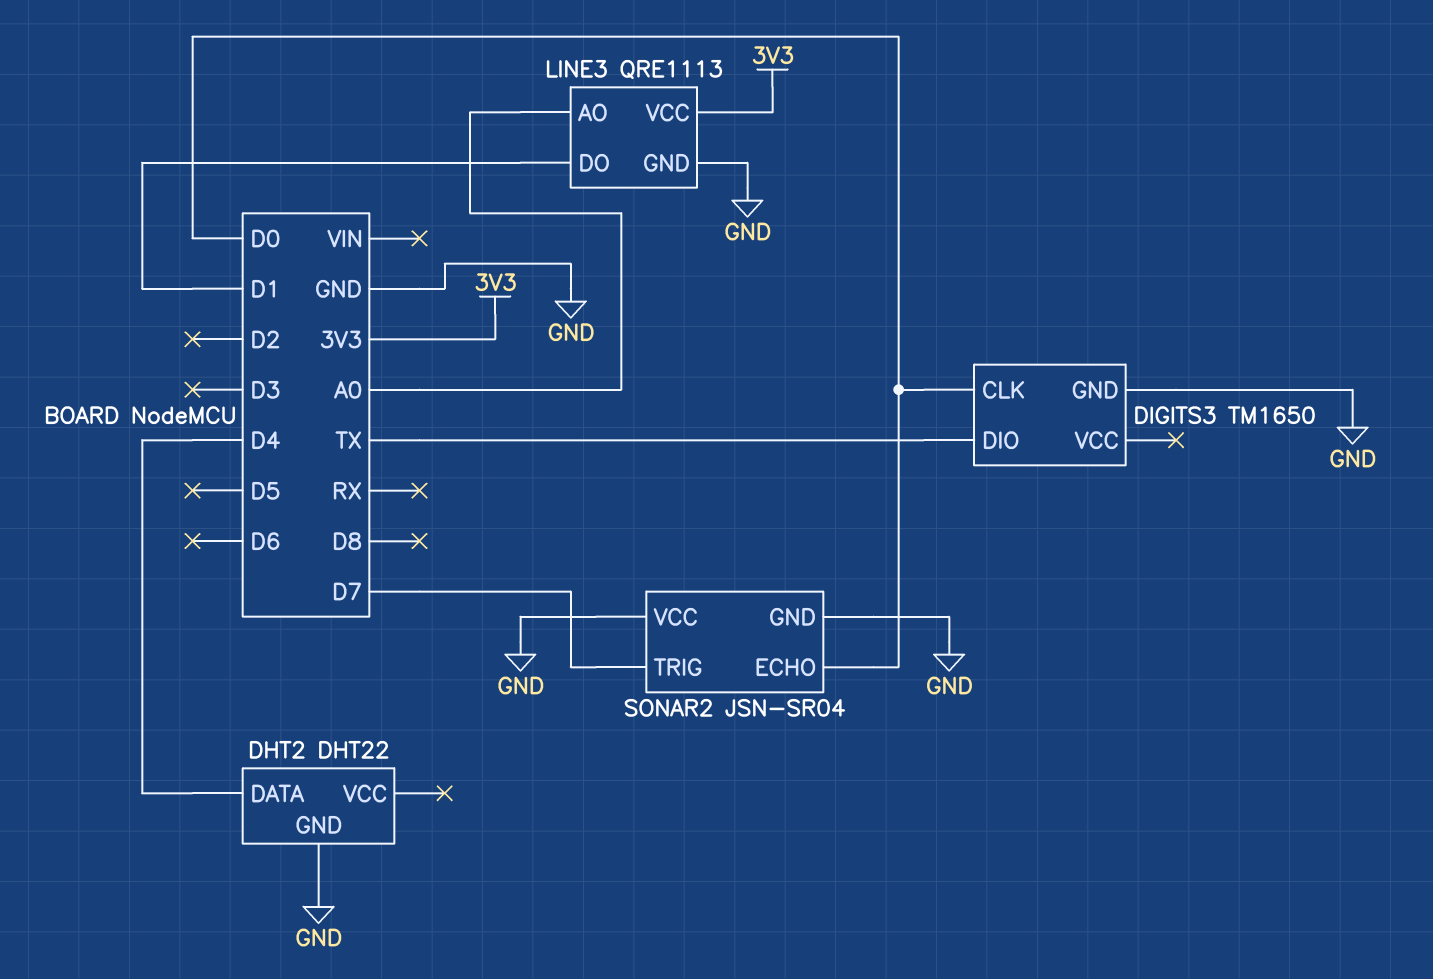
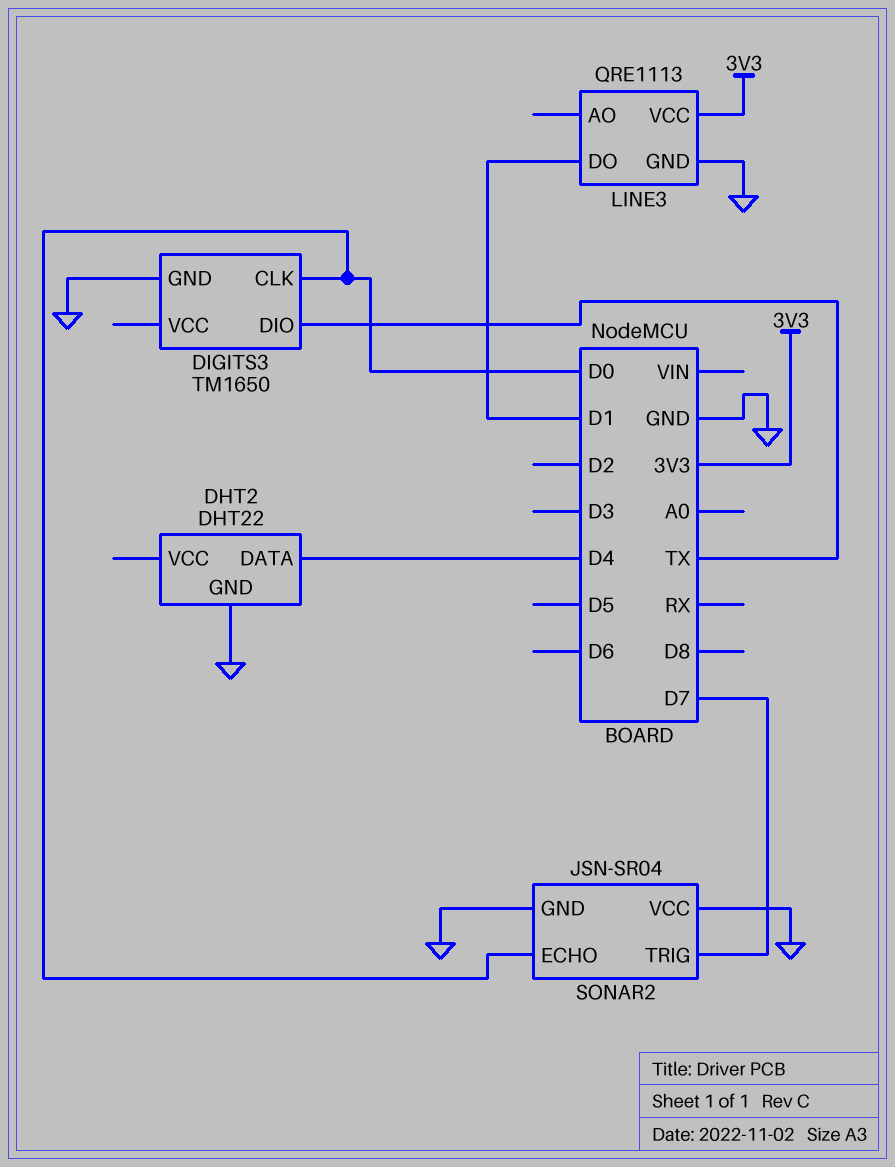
LINE3 pin AO: A0 -> none

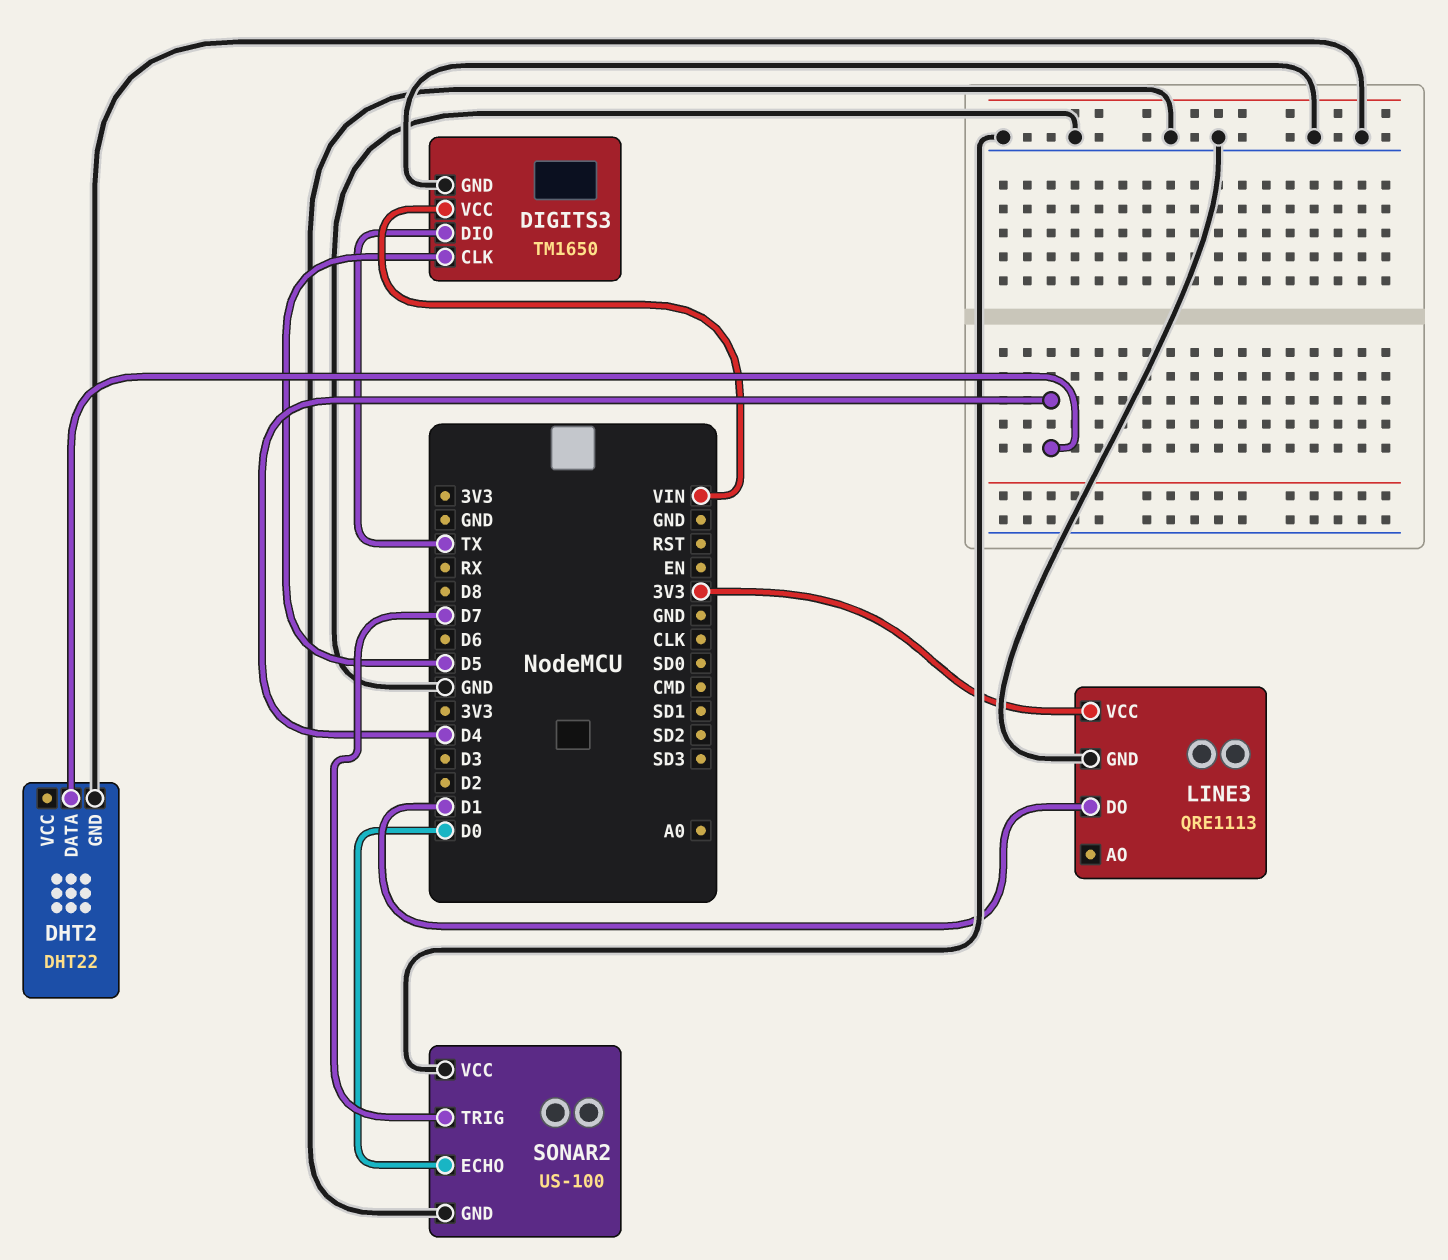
DIGITS3 pin CLK: D0 -> D5
DIGITS3 pin VCC: none -> VIN
SONAR2: JSN-SR04 -> US-100

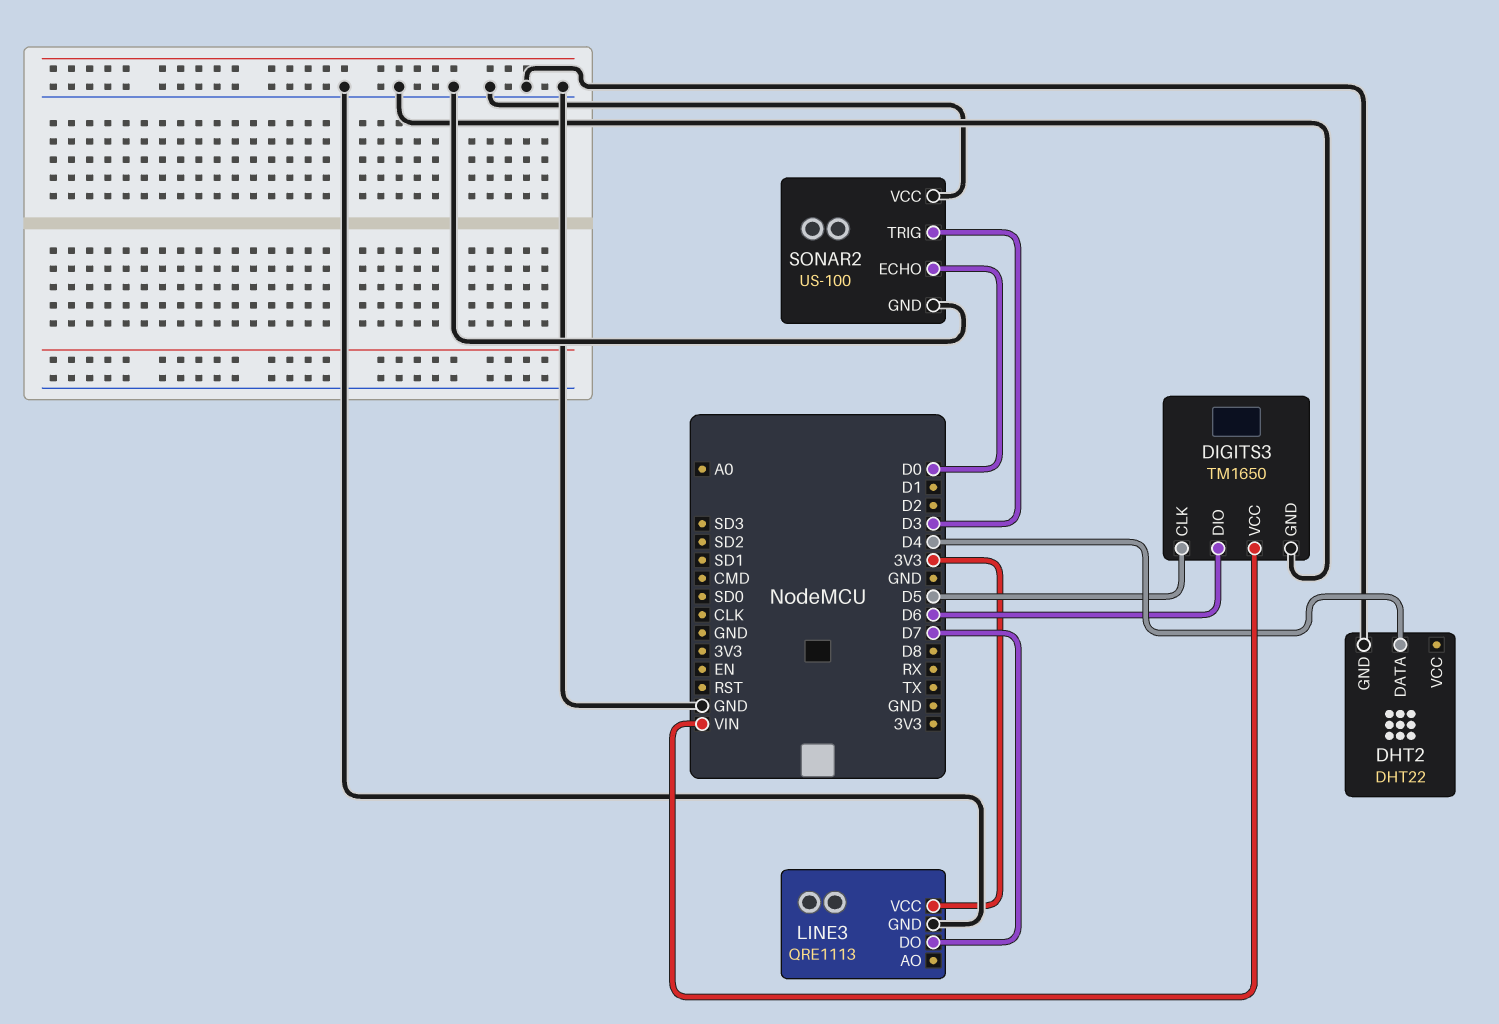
DIGITS3 pin DIO: TX -> D6
LINE3 pin DO: D1 -> D7
SONAR2 pin TRIG: D7 -> D3

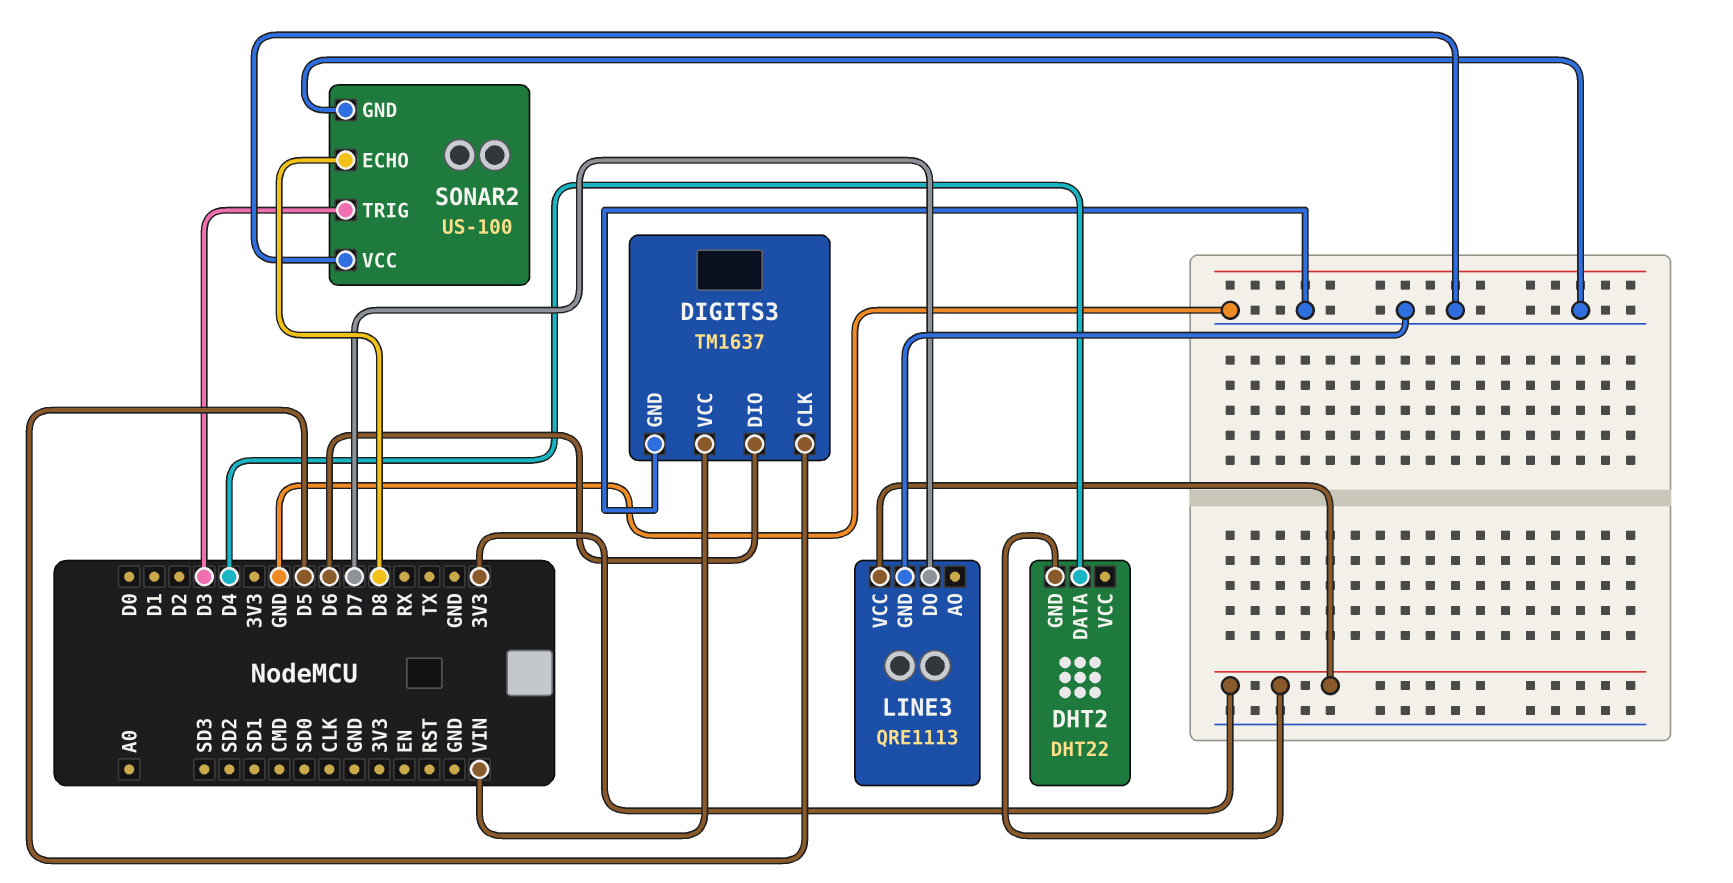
DHT2 pin GND: GND -> 3V3
DIGITS3: TM1650 -> TM1637
SONAR2 pin ECHO: D0 -> D8

